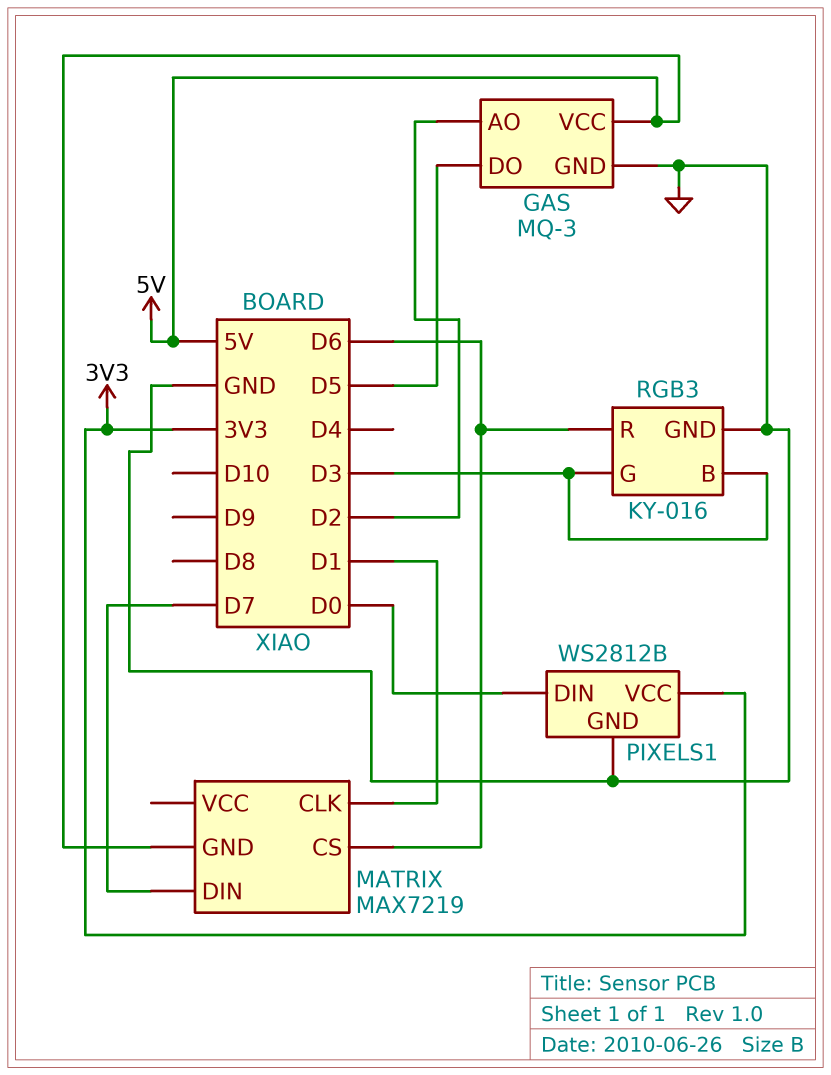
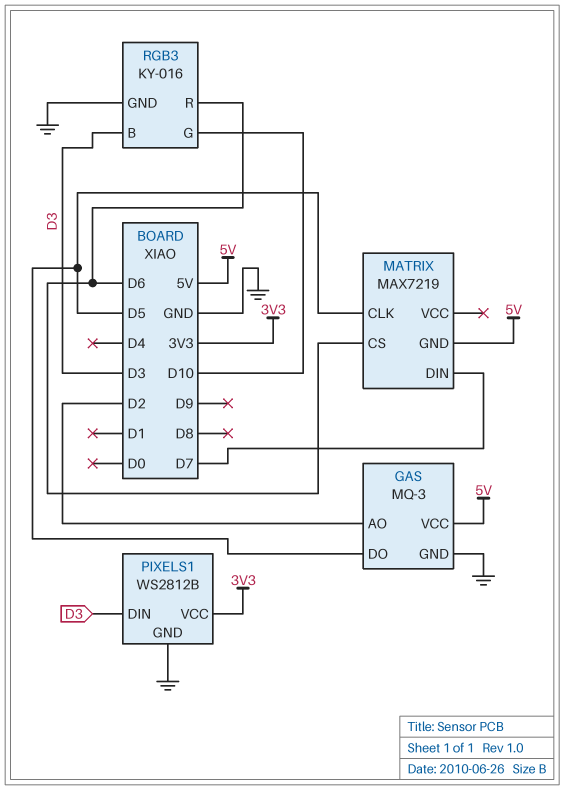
MATRIX pin CLK: D1 -> D5
PIXELS1 pin DIN: D0 -> D3
RGB3 pin G: D3 -> D10

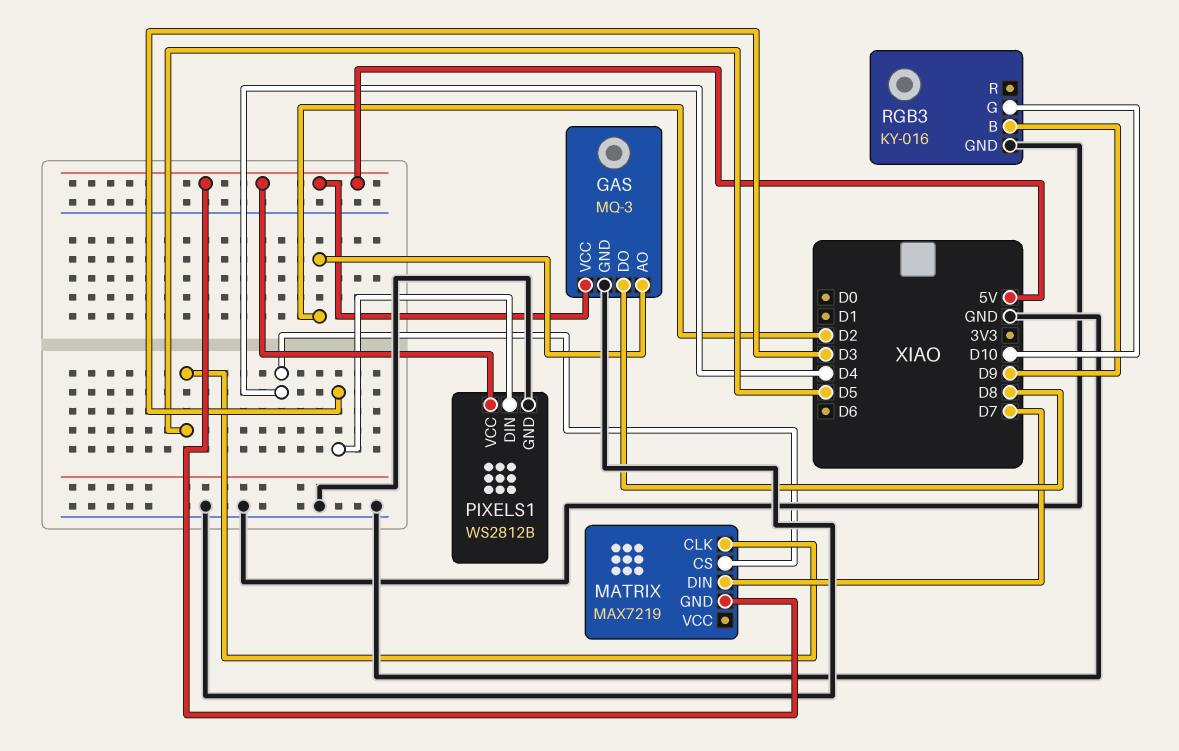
GAS pin DO: D5 -> D8
MATRIX pin CS: D6 -> D4
PIXELS1 pin VCC: 3V3 -> 5V
RGB3 pin B: D3 -> D9
RGB3 pin R: D6 -> none

